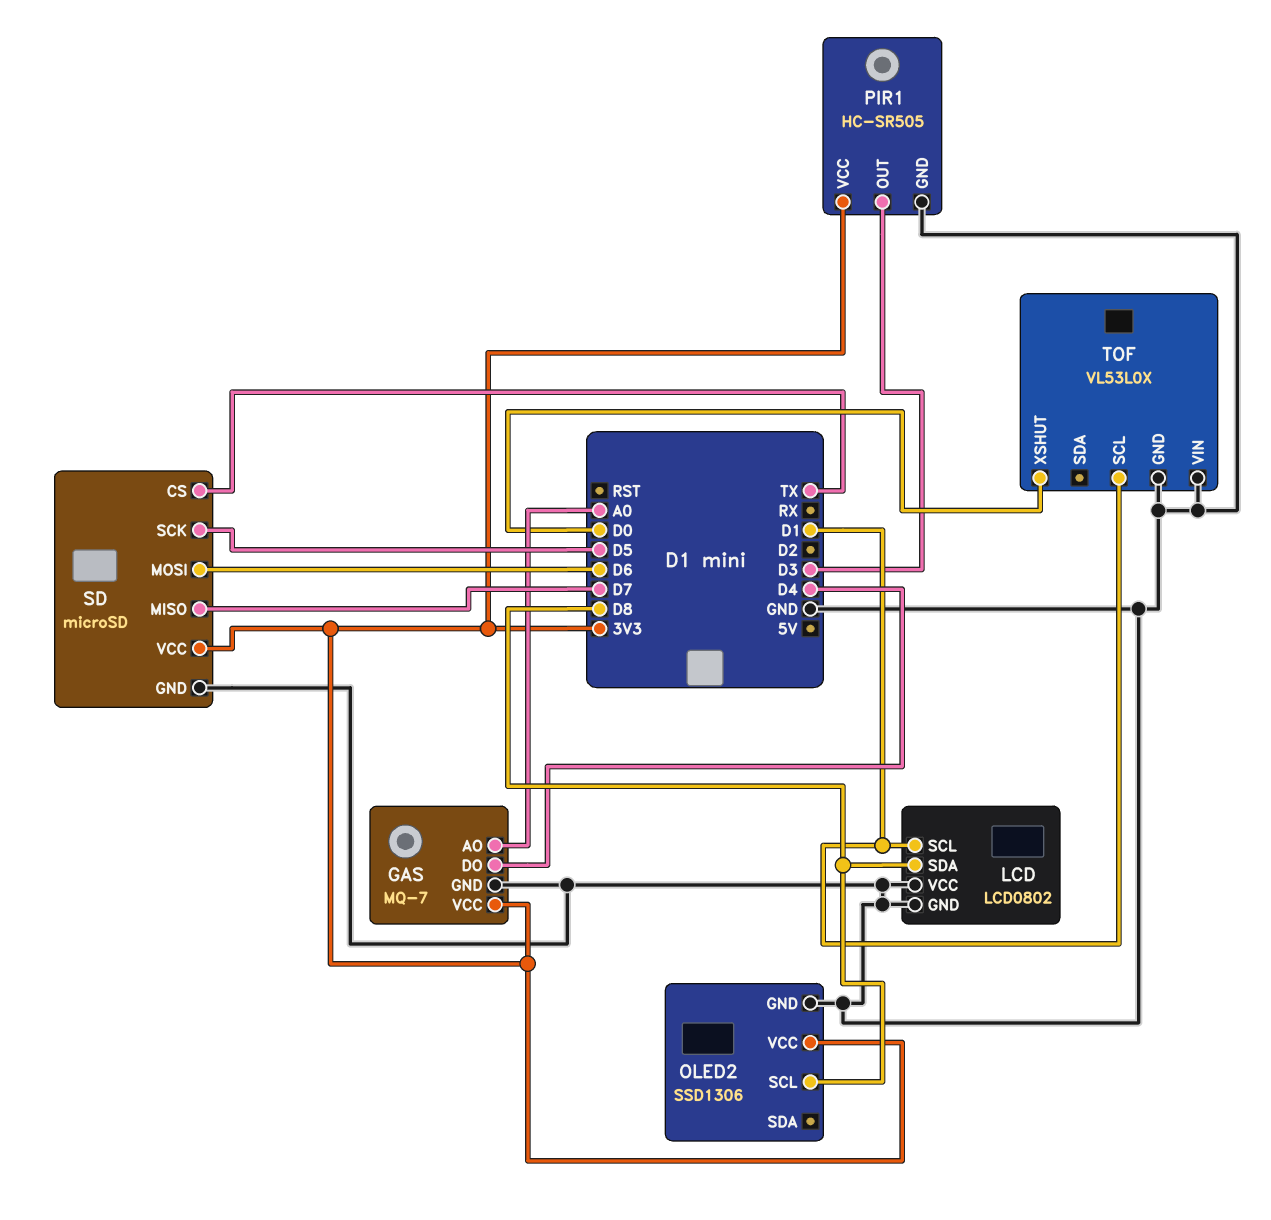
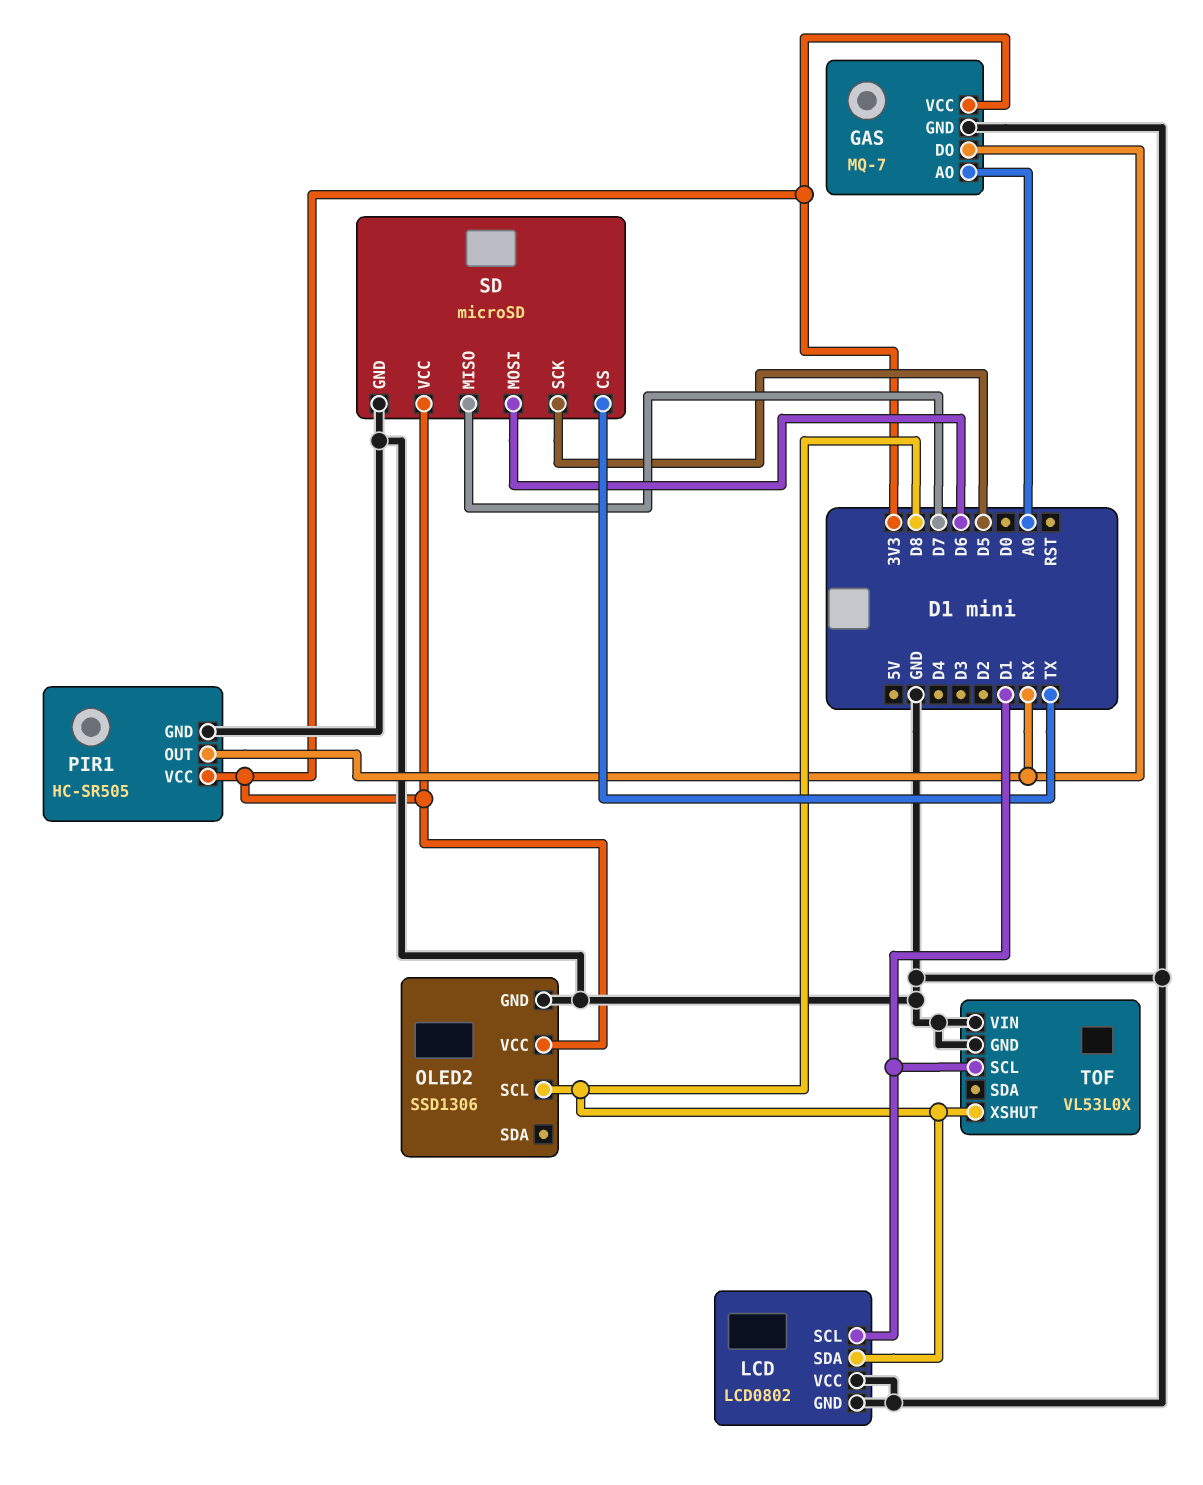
GAS pin DO: D4 -> RX
PIR1 pin OUT: D3 -> RX
TOF pin XSHUT: D0 -> D8

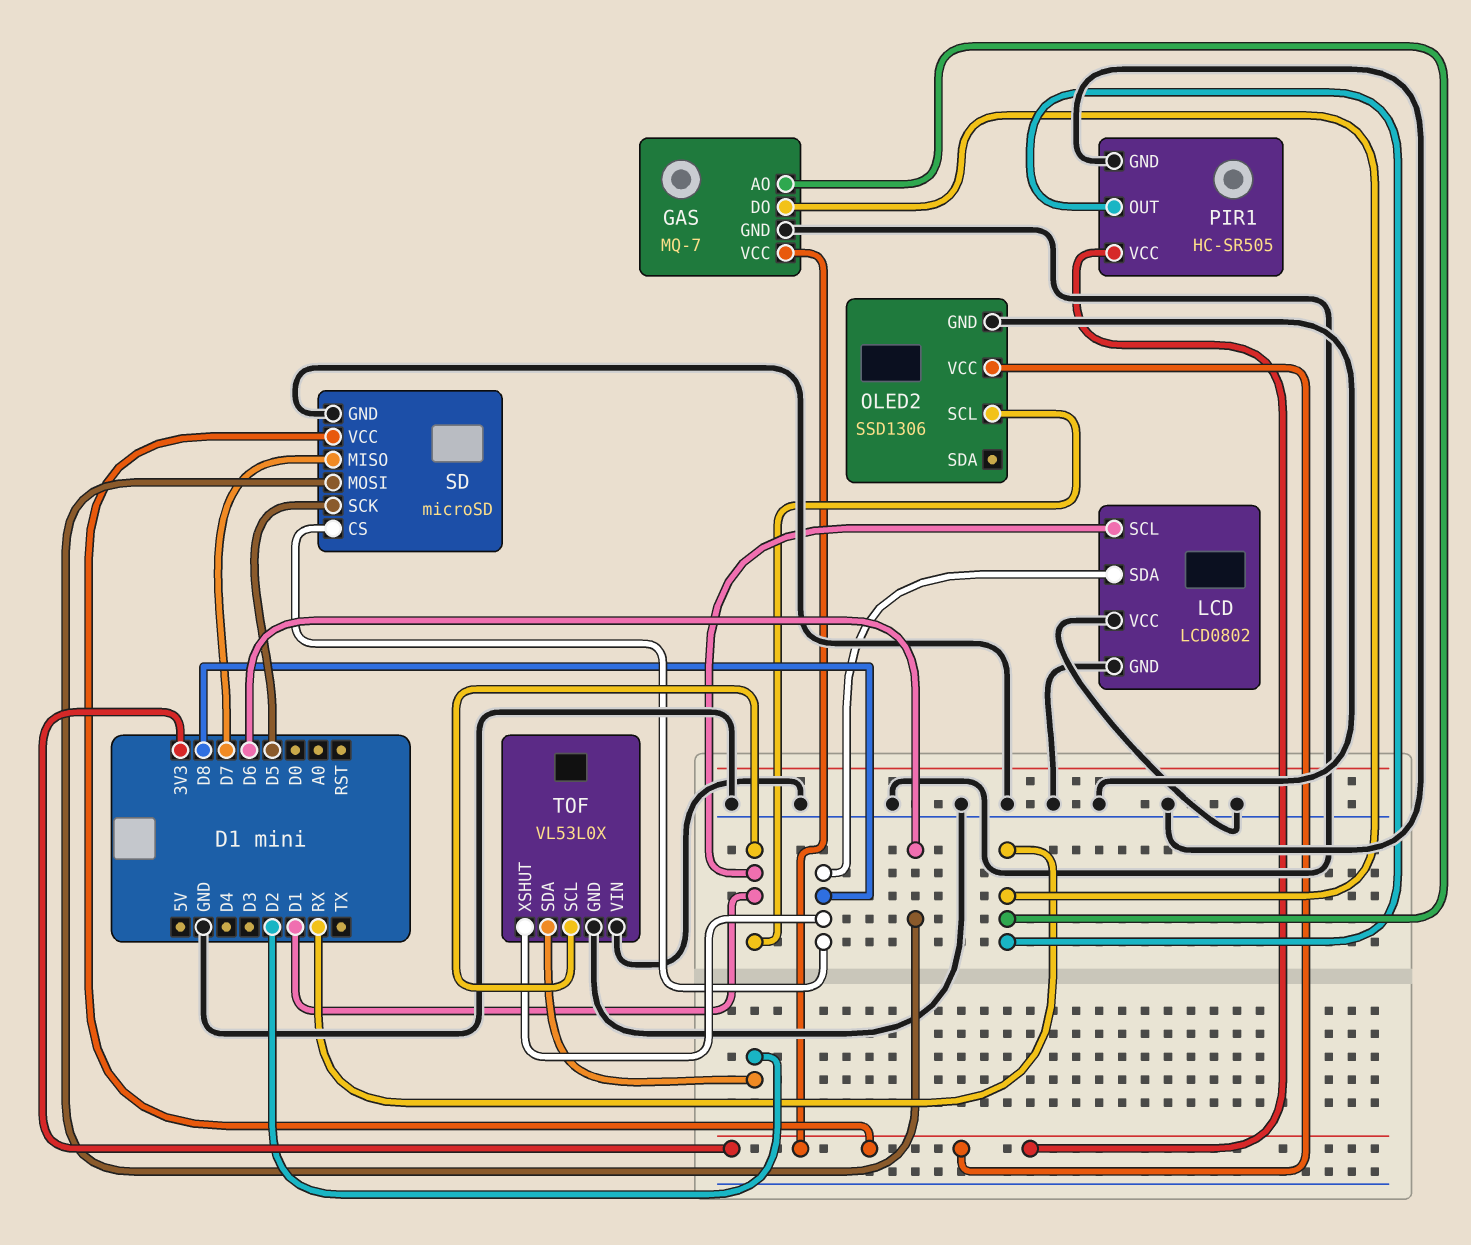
GAS pin AO: A0 -> RX
OLED2 pin SCL: D8 -> D1
SD pin CS: TX -> D8
TOF pin SDA: none -> D2

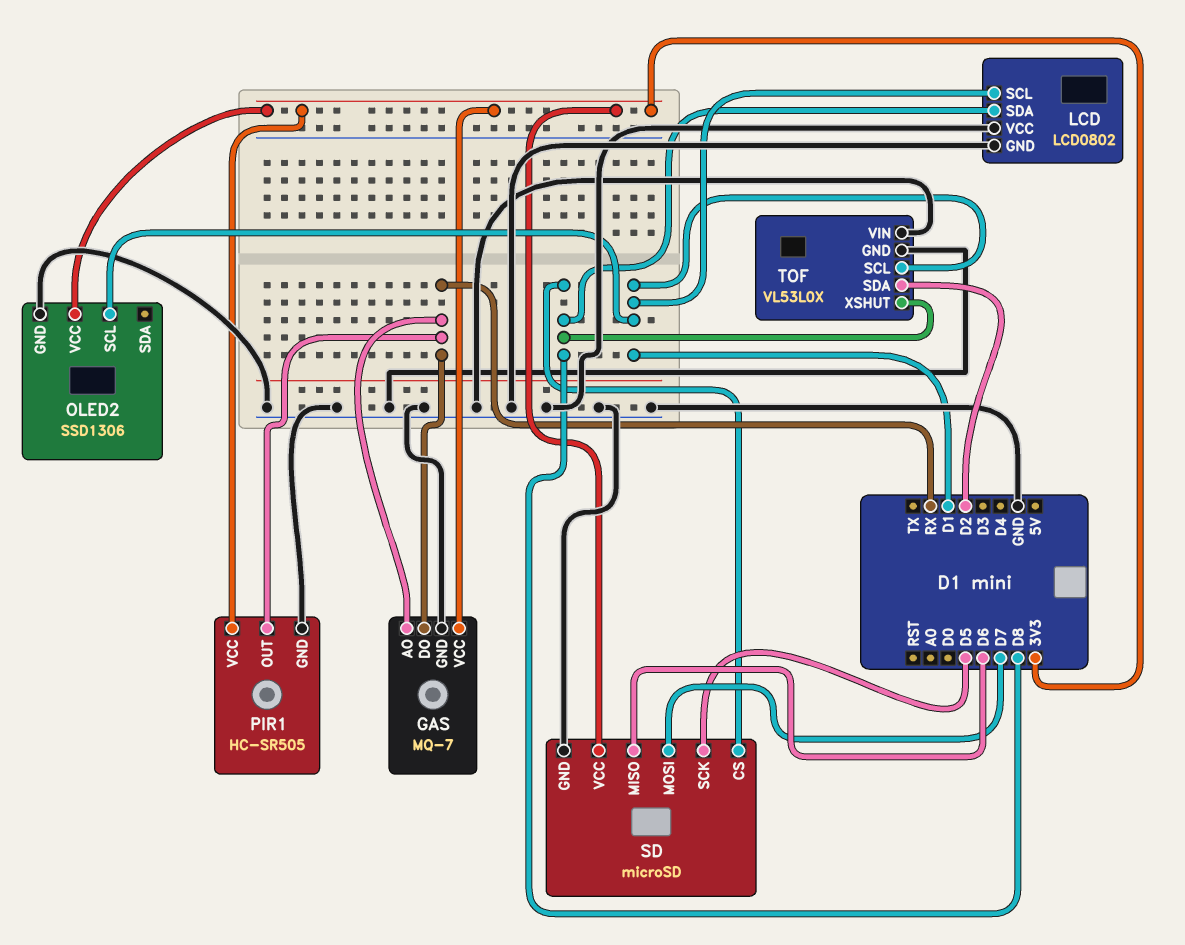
SD pin MISO: D7 -> D6
SD pin MOSI: D6 -> D7

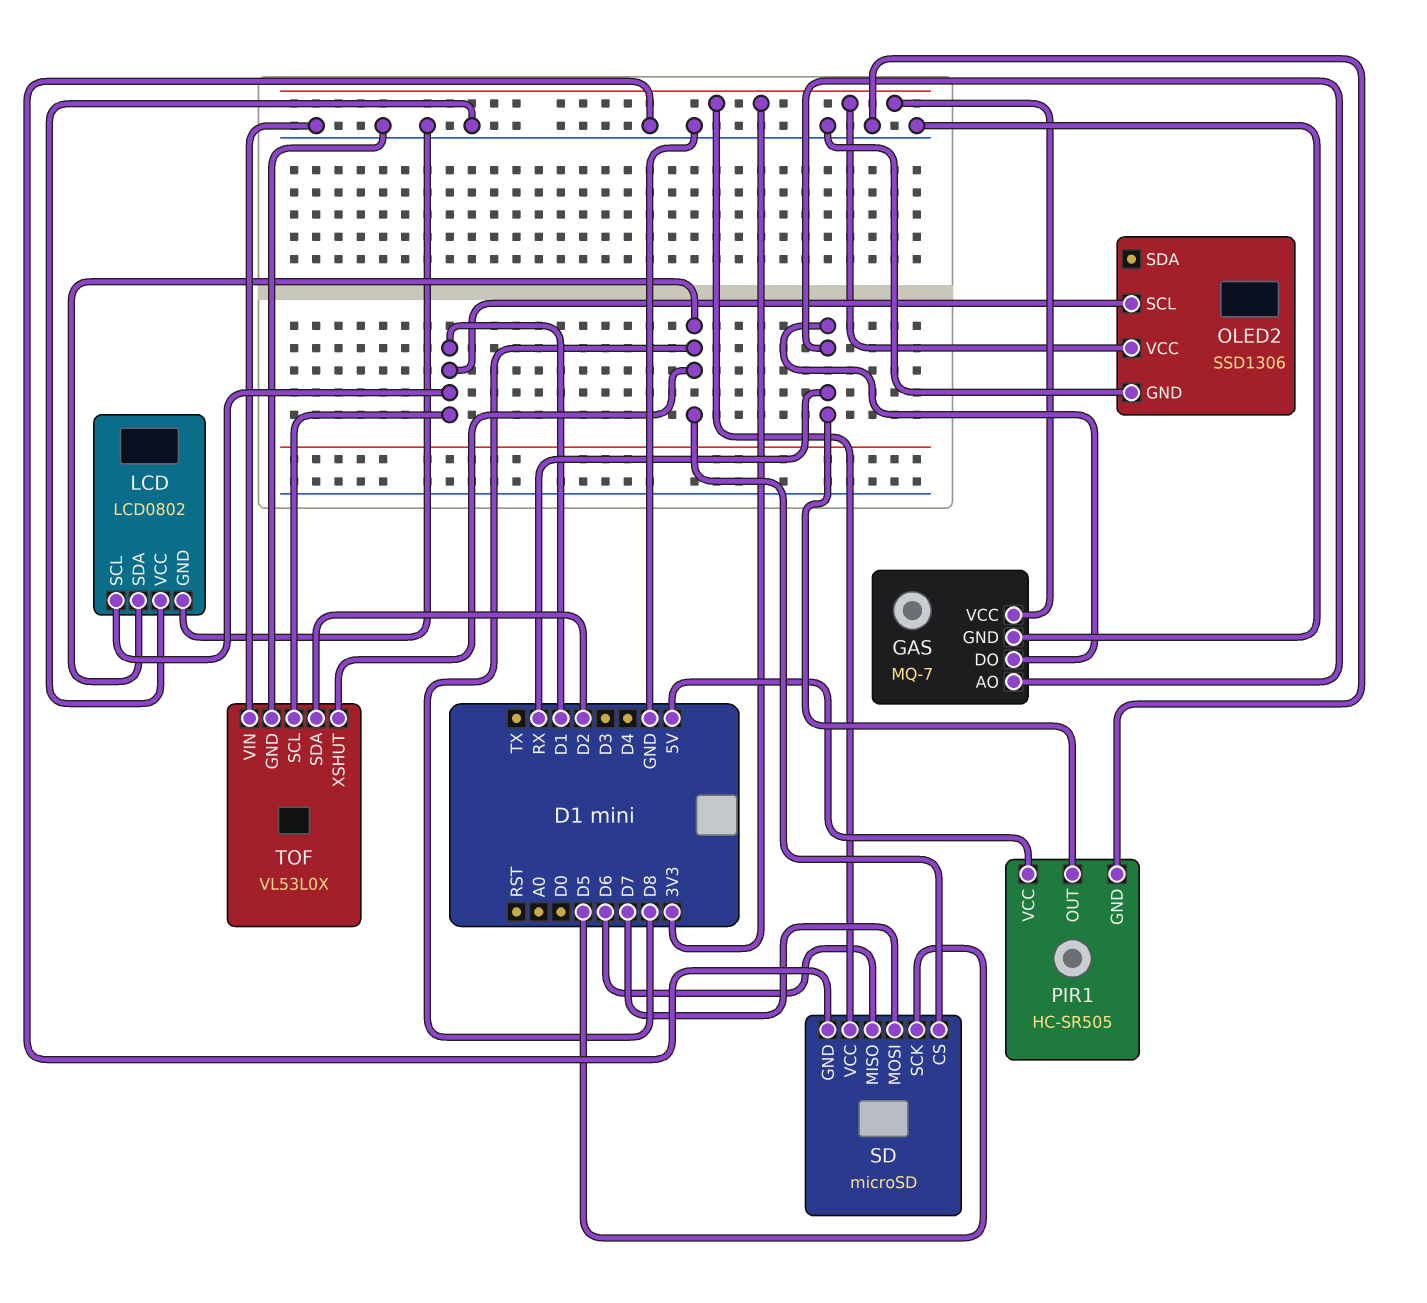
PIR1 pin VCC: 3V3 -> 5V

